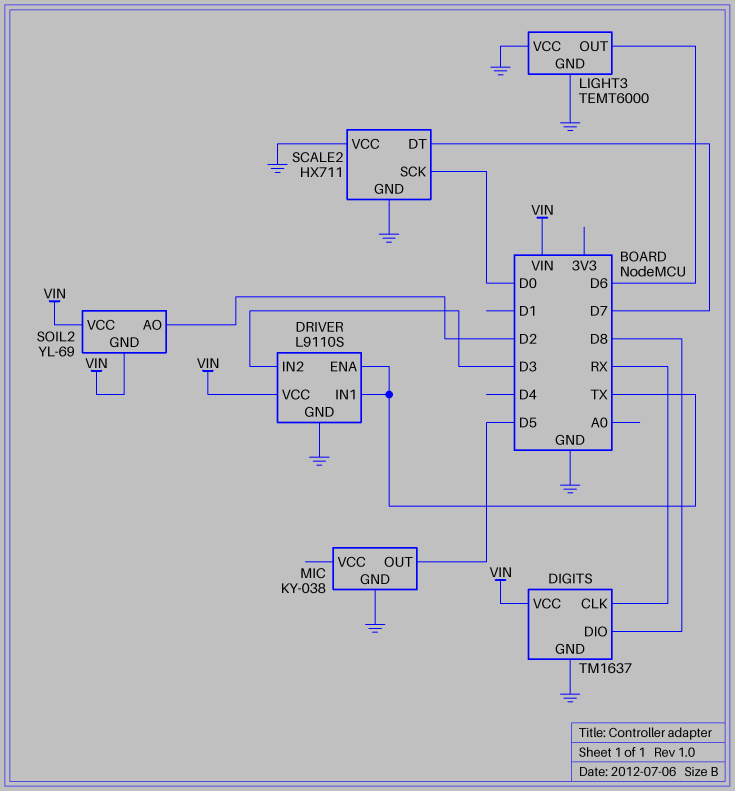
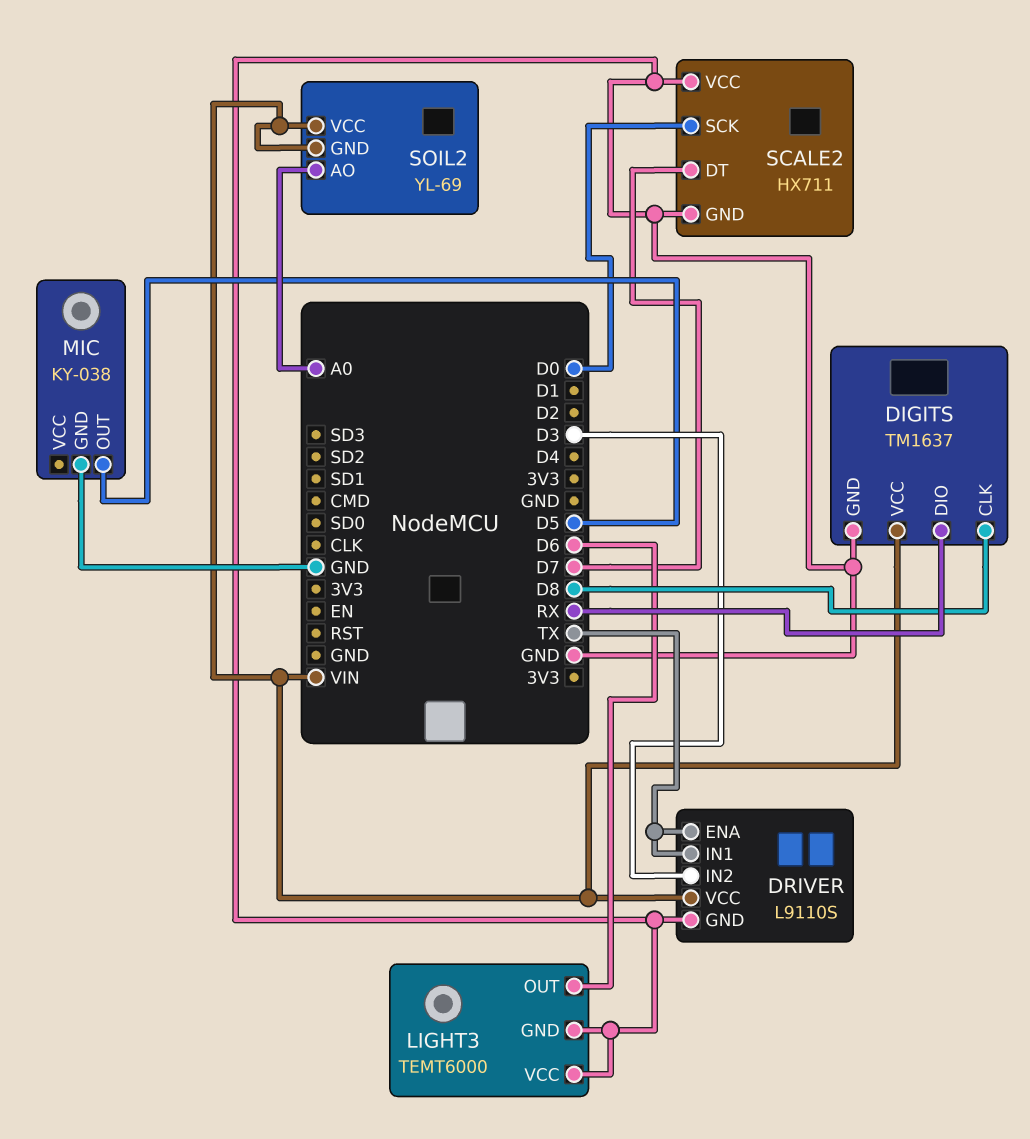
DIGITS pin CLK: RX -> D8
DIGITS pin DIO: D8 -> RX
SOIL2 pin AO: D2 -> A0

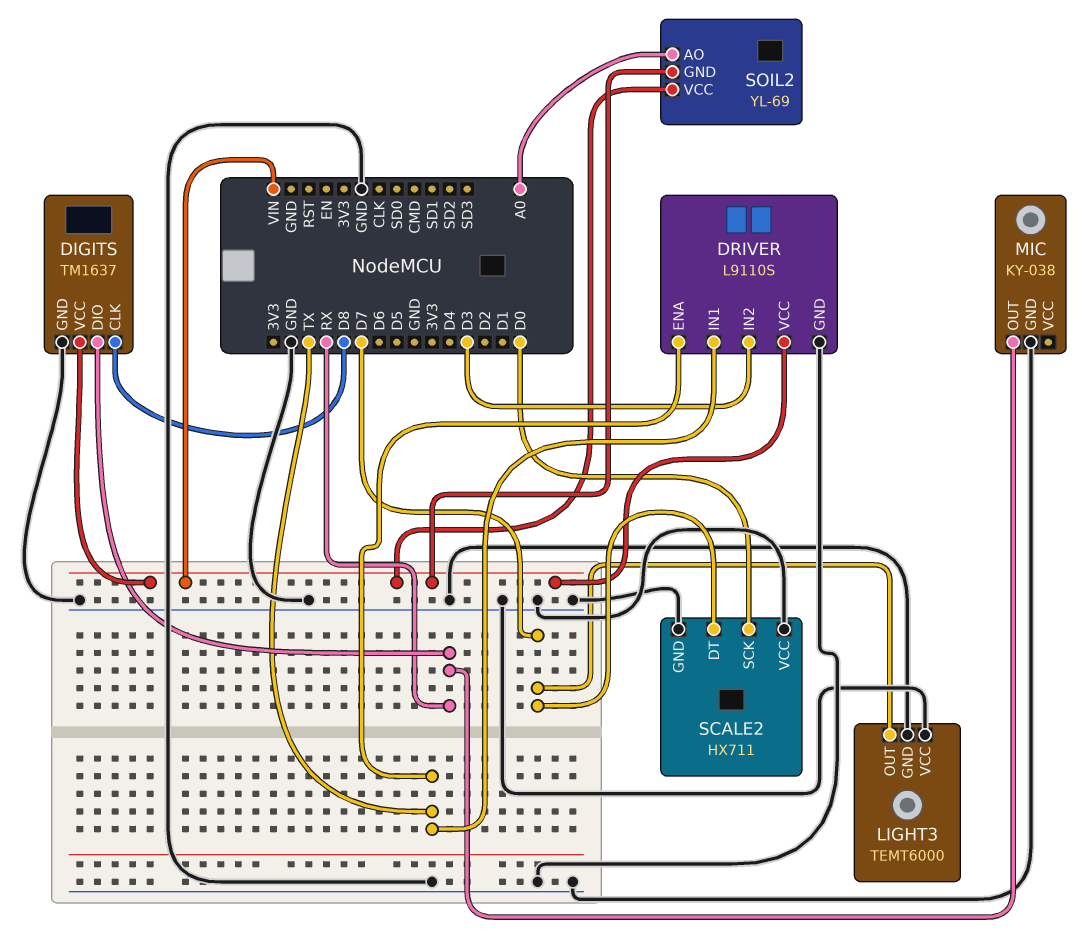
LIGHT3 pin OUT: D6 -> D7
MIC pin OUT: D5 -> RX

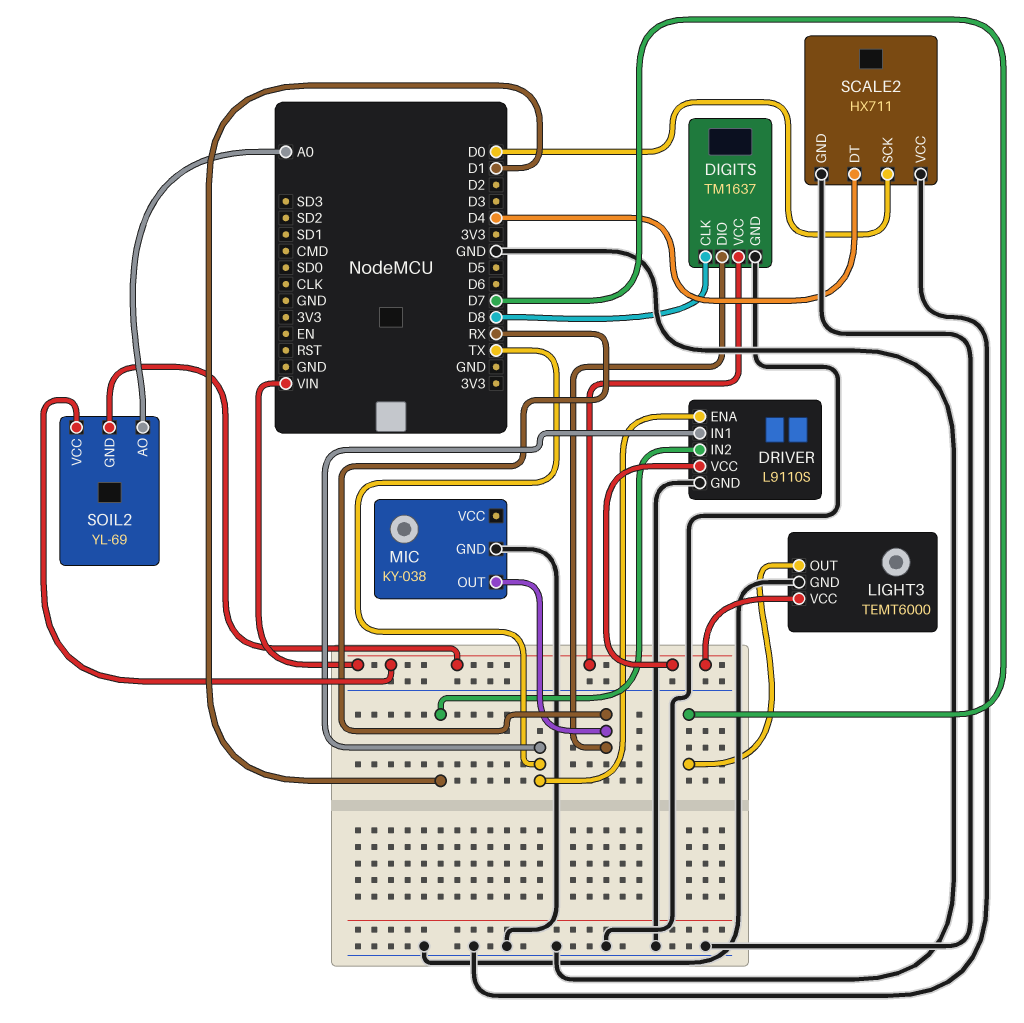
DRIVER pin IN2: D3 -> D1
LIGHT3 pin VCC: GND -> VIN
SCALE2 pin DT: D7 -> D4

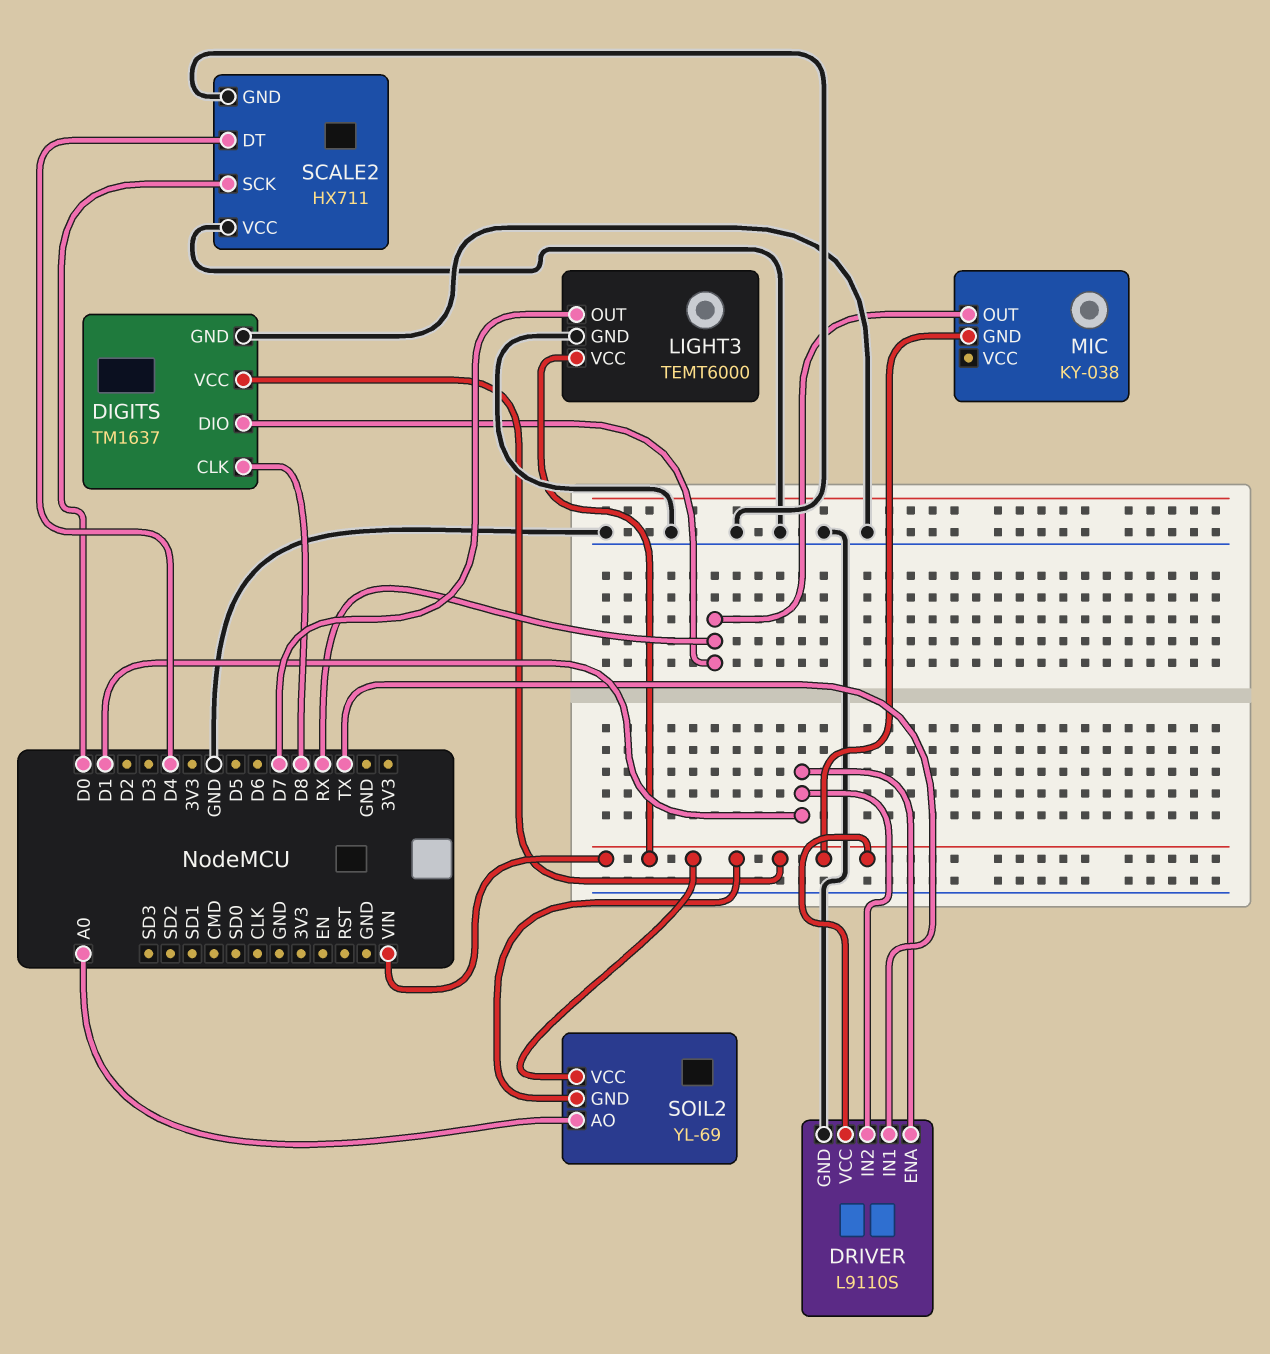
DRIVER pin ENA: TX -> D1
MIC pin GND: GND -> VIN

